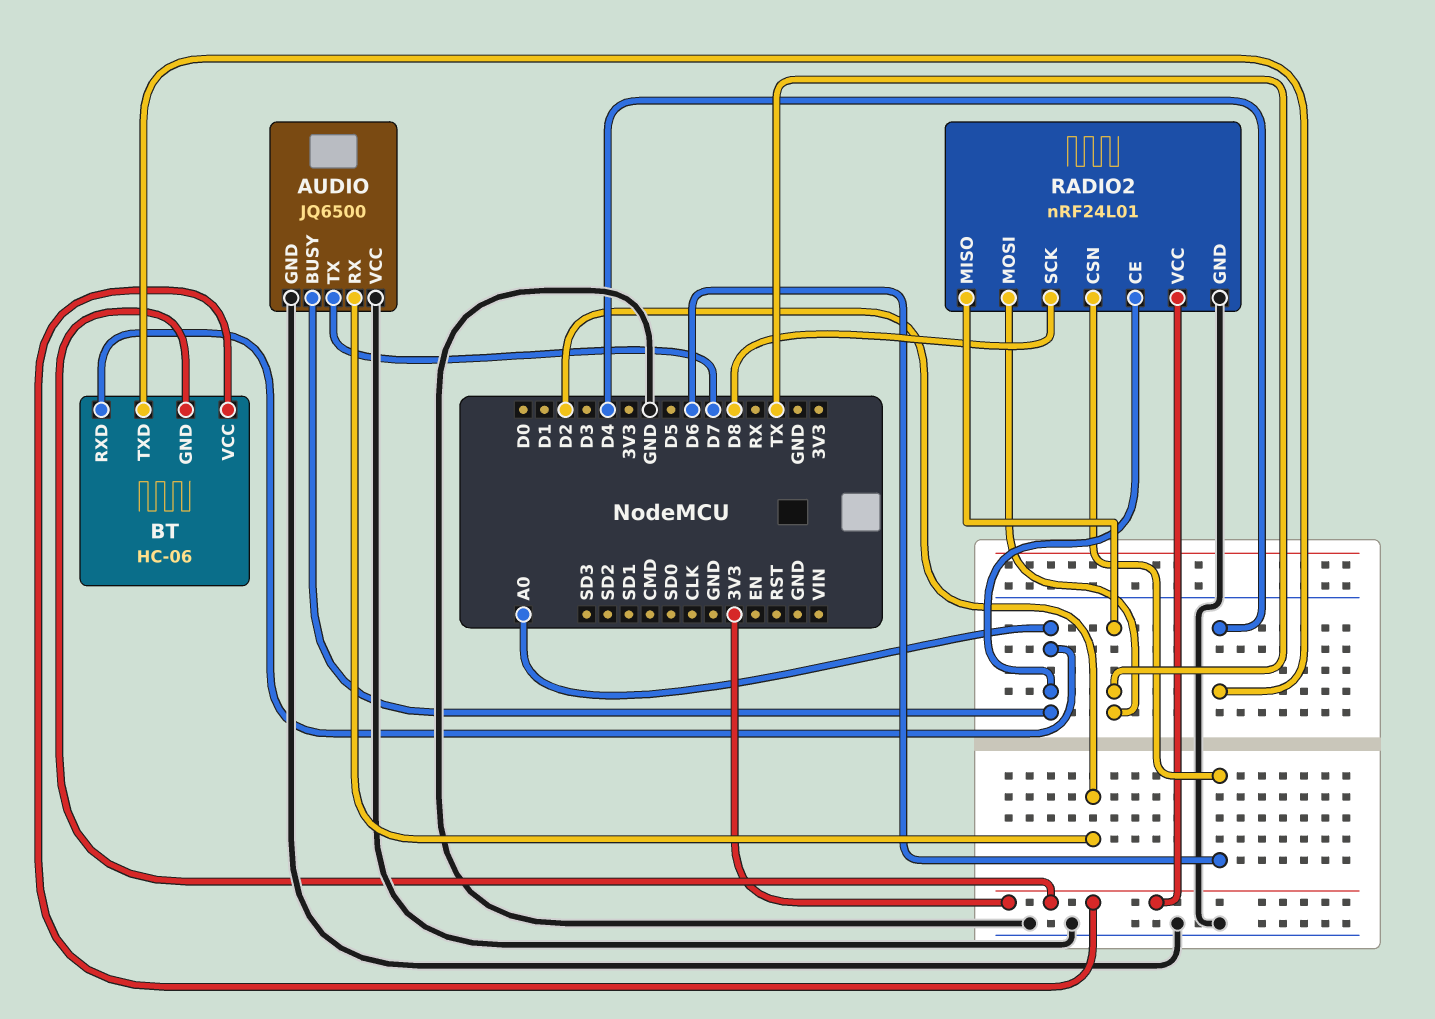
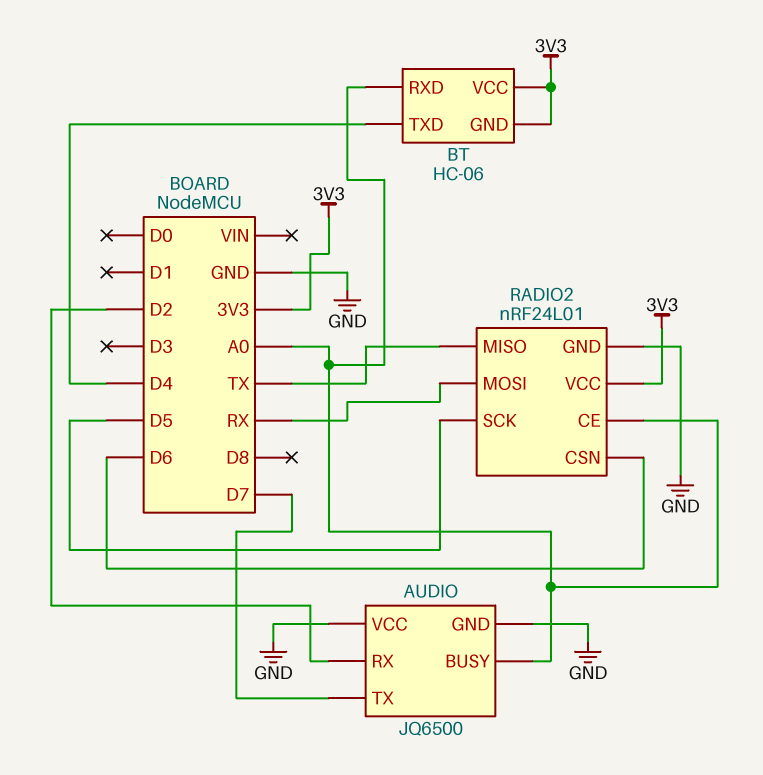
RADIO2 pin MOSI: TX -> RX
RADIO2 pin SCK: D8 -> D5

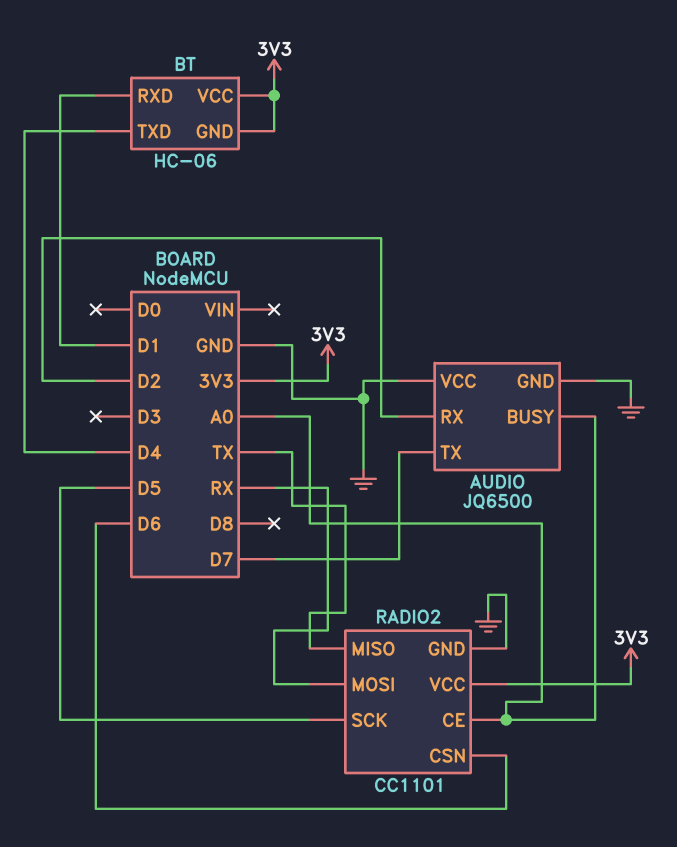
BT pin RXD: A0 -> D1
RADIO2: nRF24L01 -> CC1101

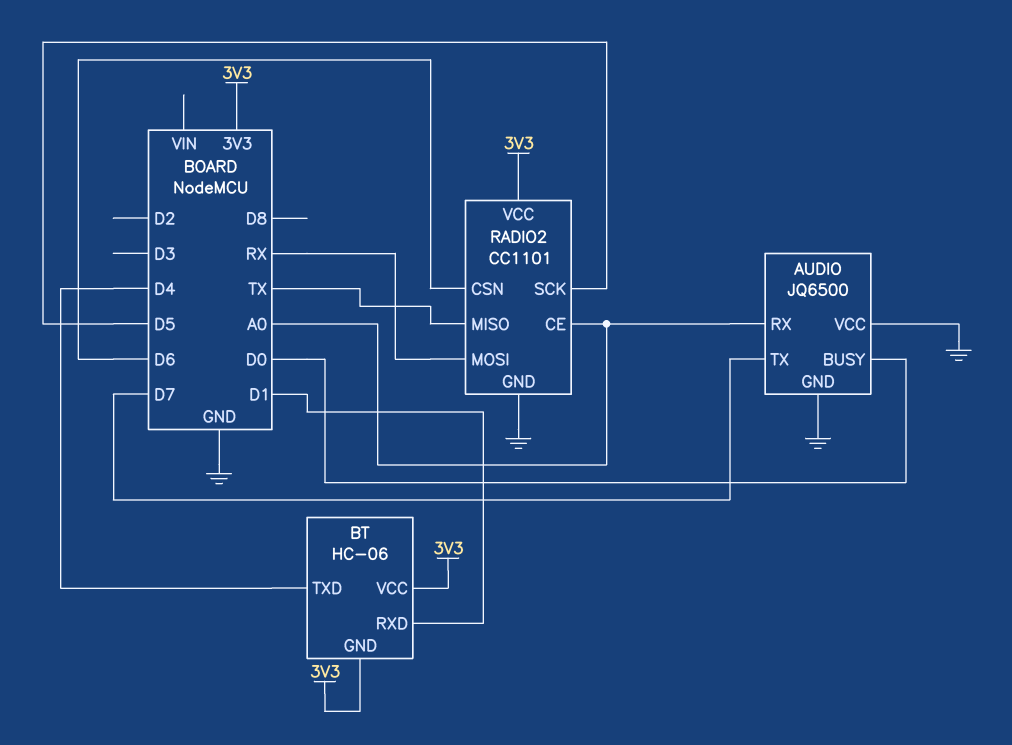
AUDIO pin BUSY: A0 -> D0
AUDIO pin RX: D2 -> A0

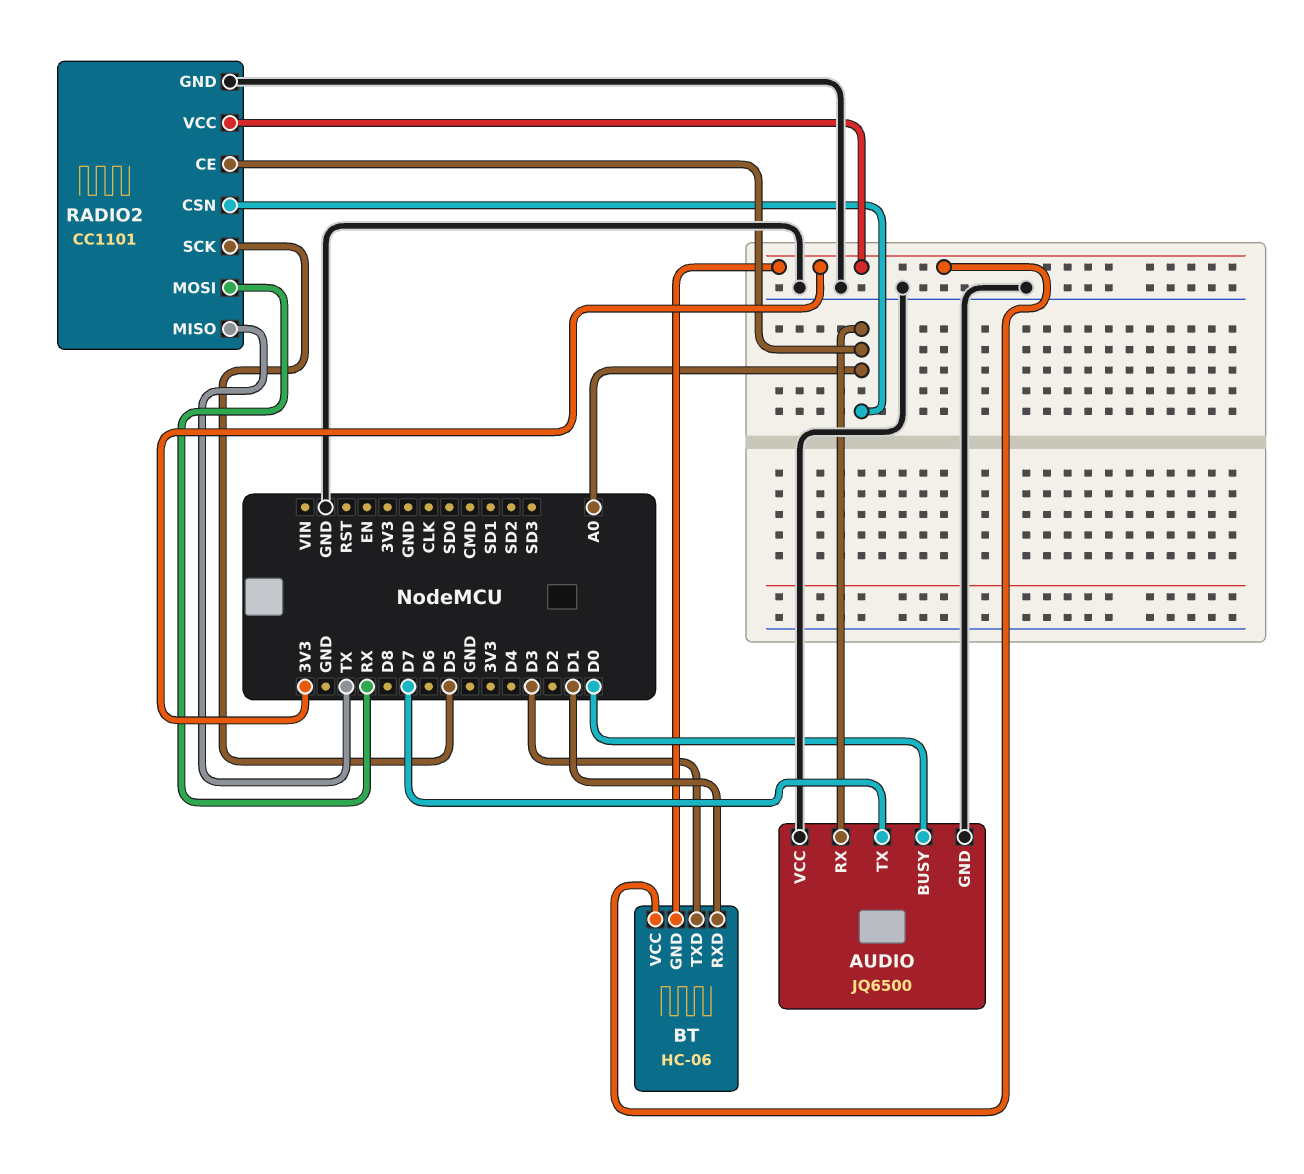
BT pin TXD: D4 -> D3
RADIO2 pin CSN: D6 -> A0

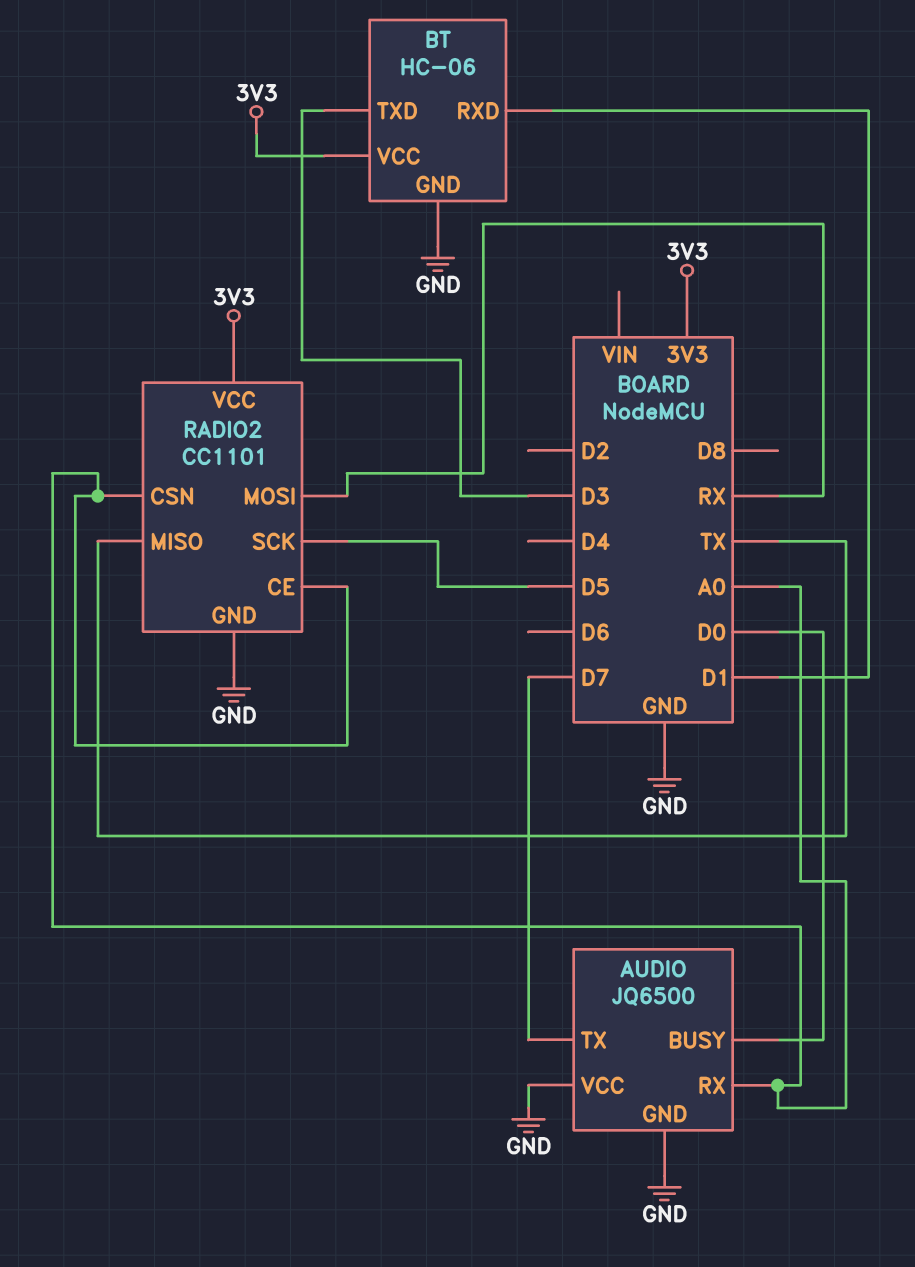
BT pin GND: 3V3 -> GND

